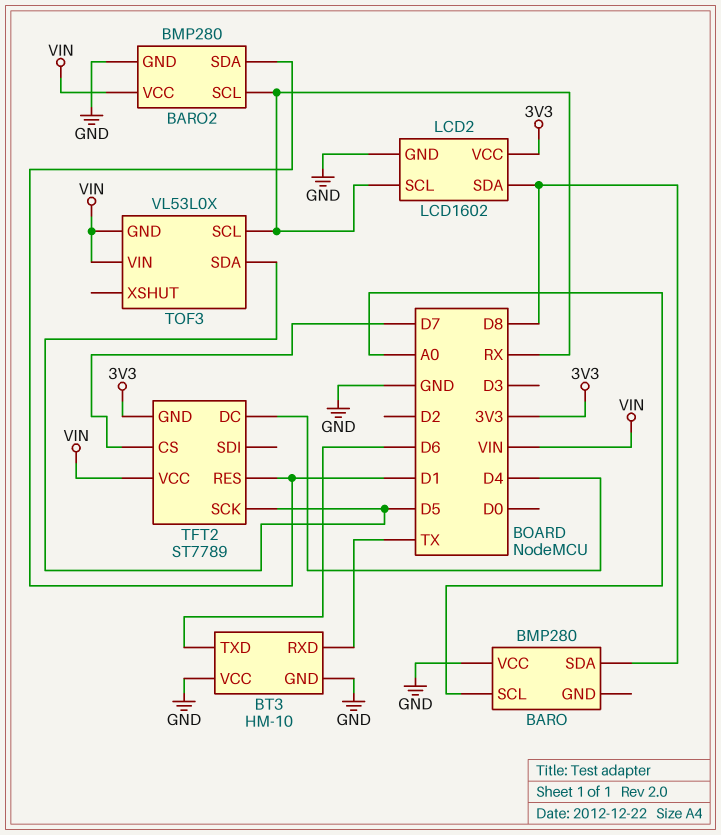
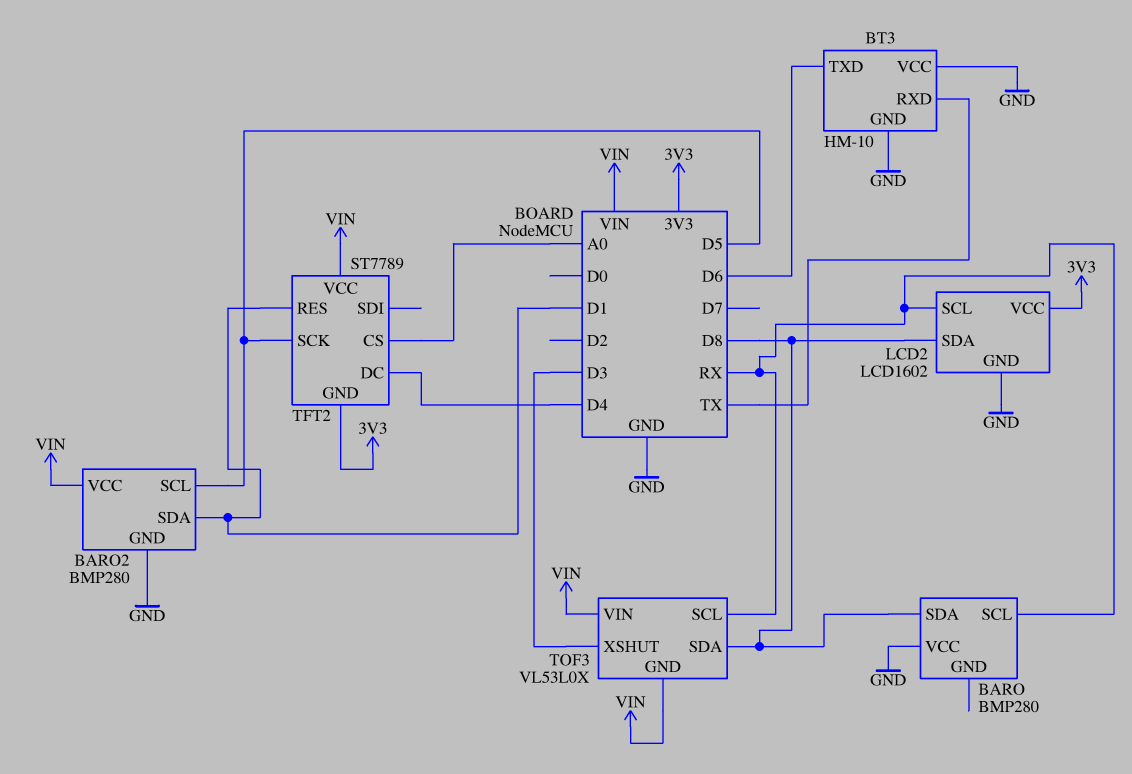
BARO pin SCL: A0 -> RX
BARO2 pin SCL: RX -> D5
TFT2 pin CS: D7 -> A0
TOF3 pin SDA: D5 -> D8
TOF3 pin XSHUT: none -> D3

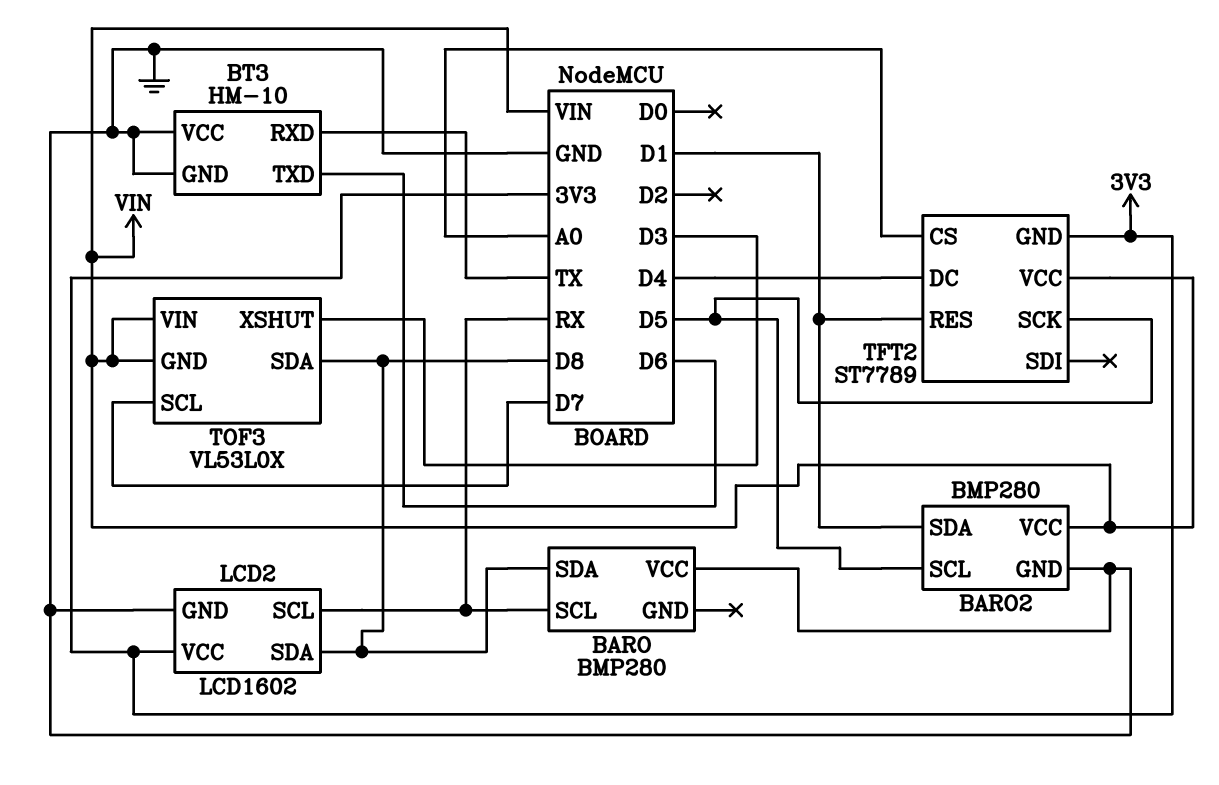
TOF3 pin SCL: RX -> D7

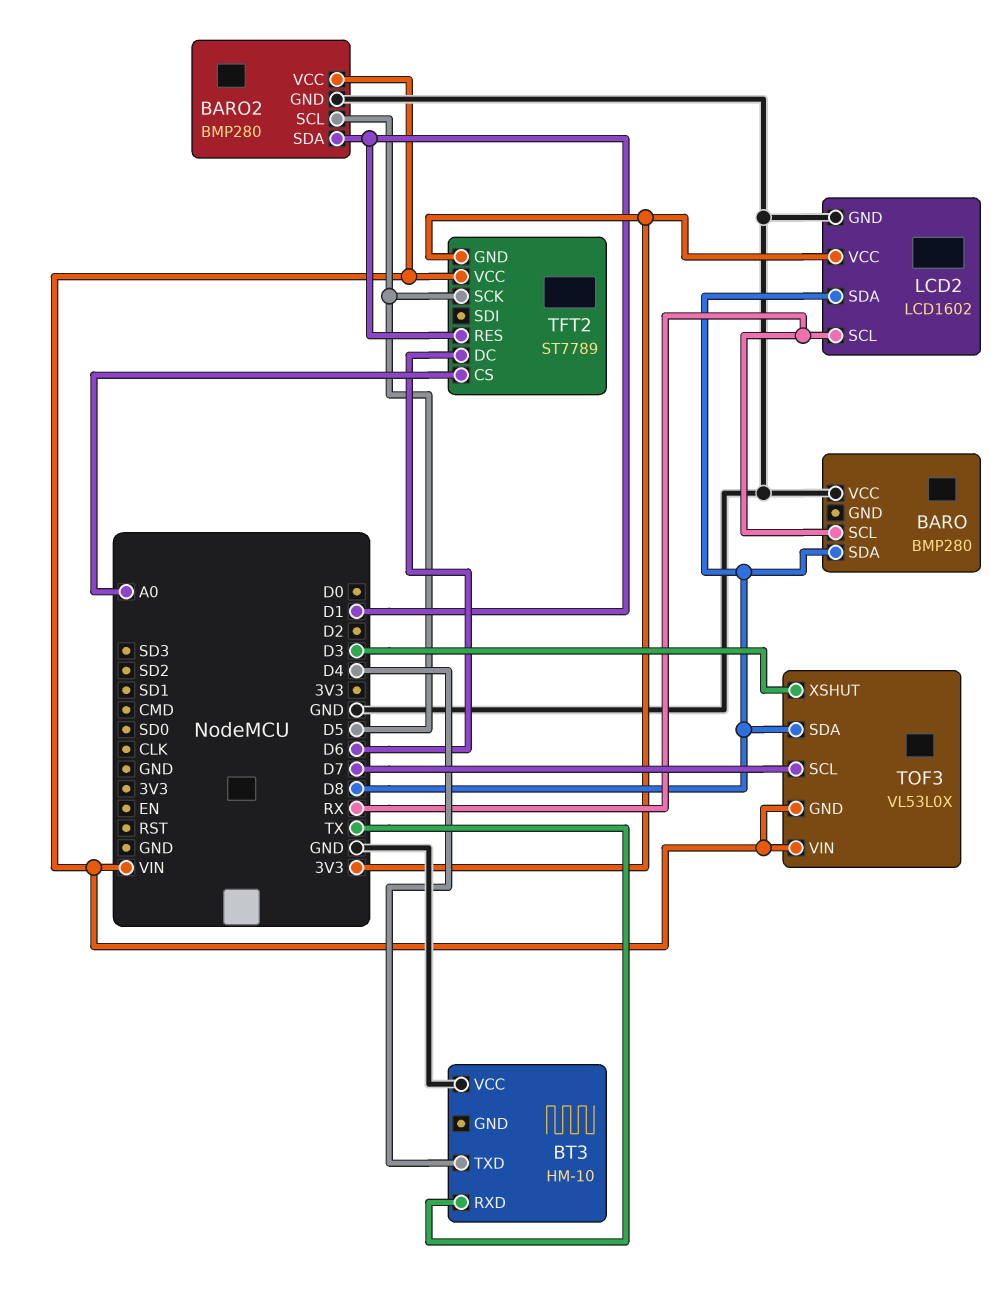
BT3 pin GND: GND -> none
BT3 pin TXD: D6 -> D4
TFT2 pin DC: D4 -> D6

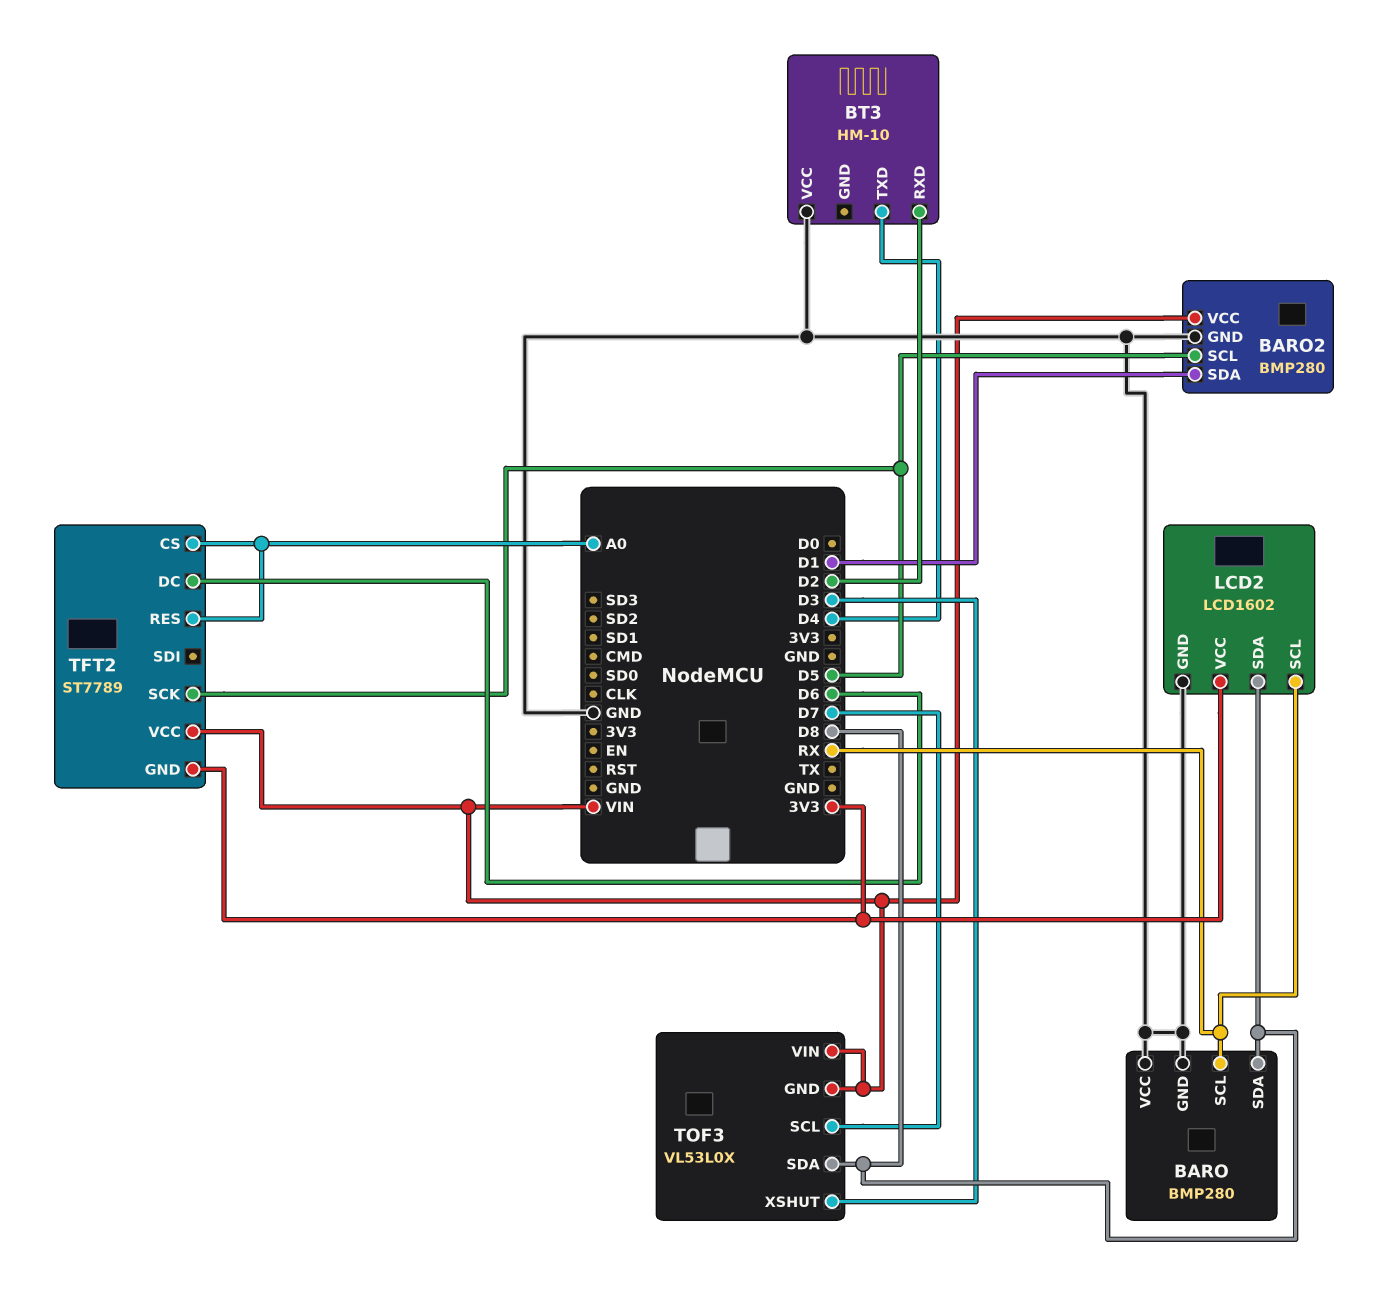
BARO pin GND: none -> GND
BT3 pin RXD: TX -> D2
TFT2 pin RES: D1 -> A0

